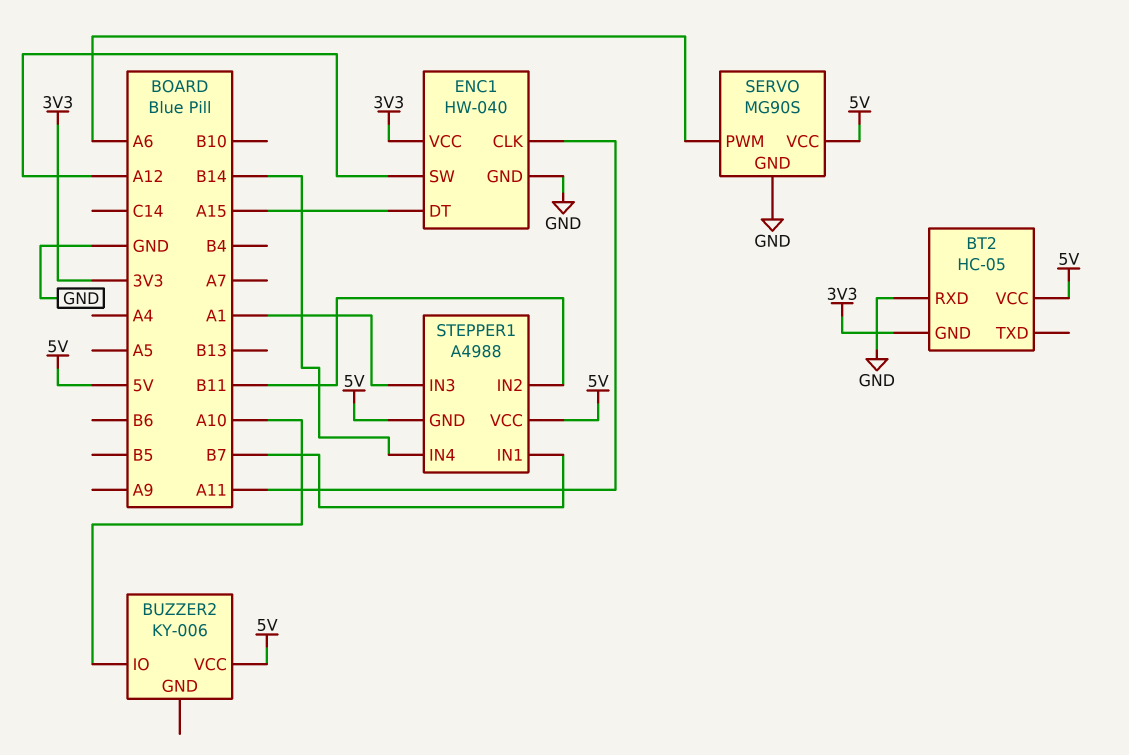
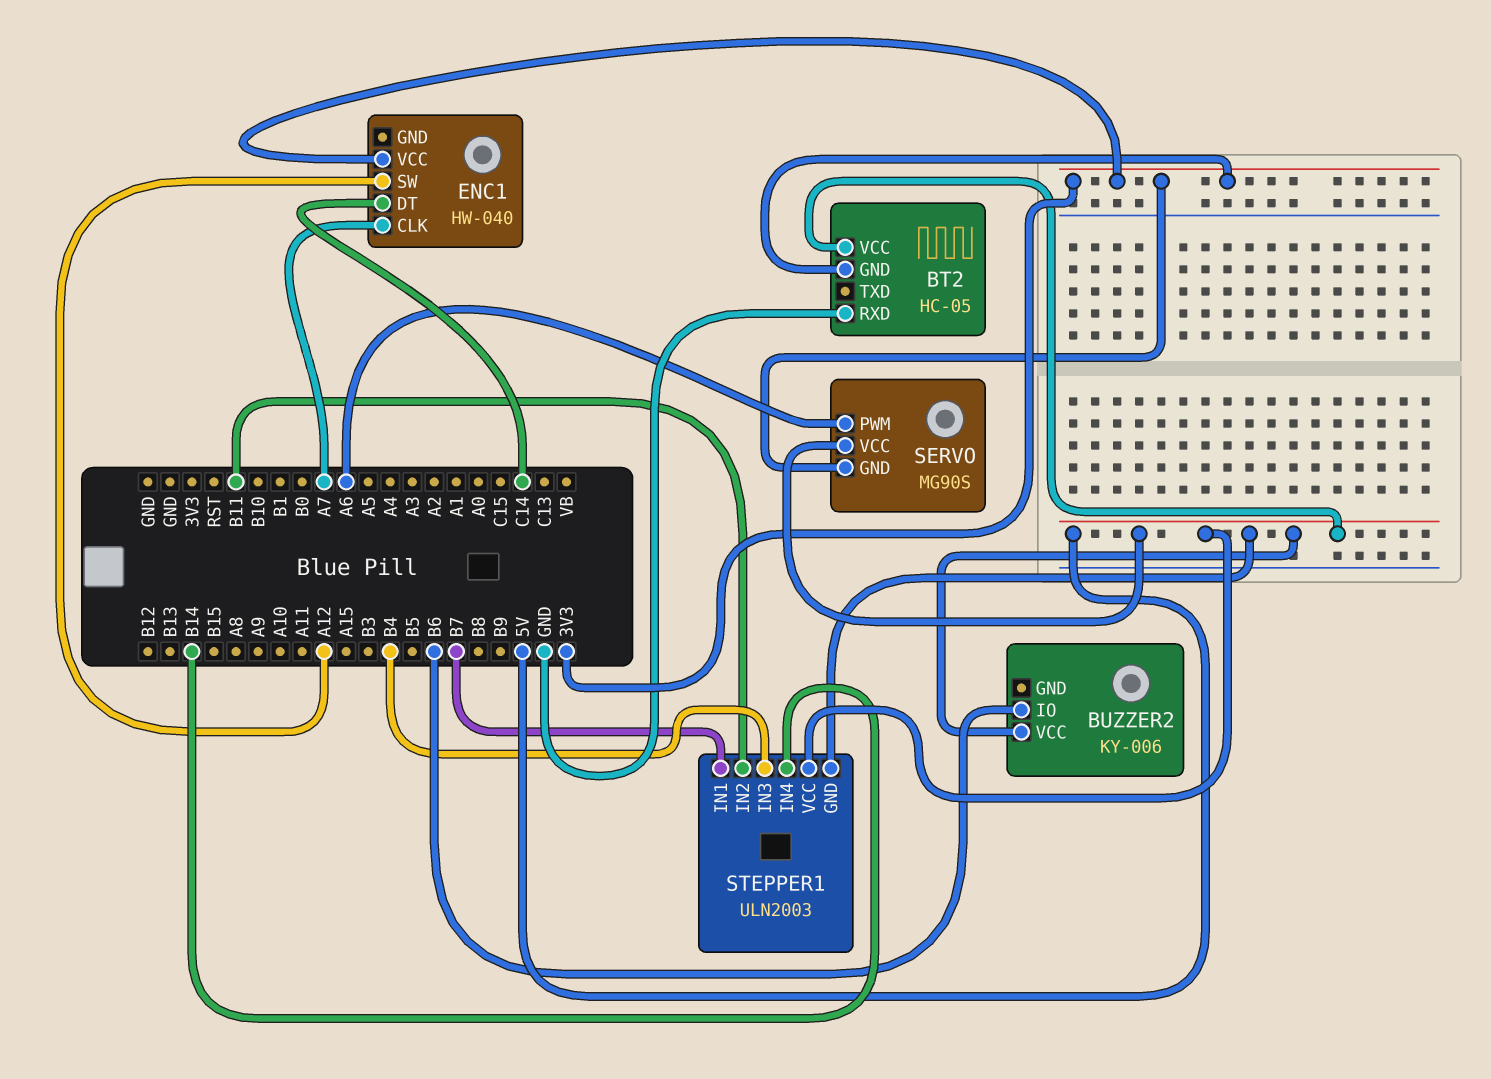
BUZZER2 pin IO: A10 -> B6
ENC1 pin CLK: A11 -> A7
ENC1 pin DT: A15 -> C14
ENC1 pin GND: GND -> none
SERVO pin GND: GND -> 3V3
STEPPER1: A4988 -> ULN2003
STEPPER1 pin IN3: A1 -> B4

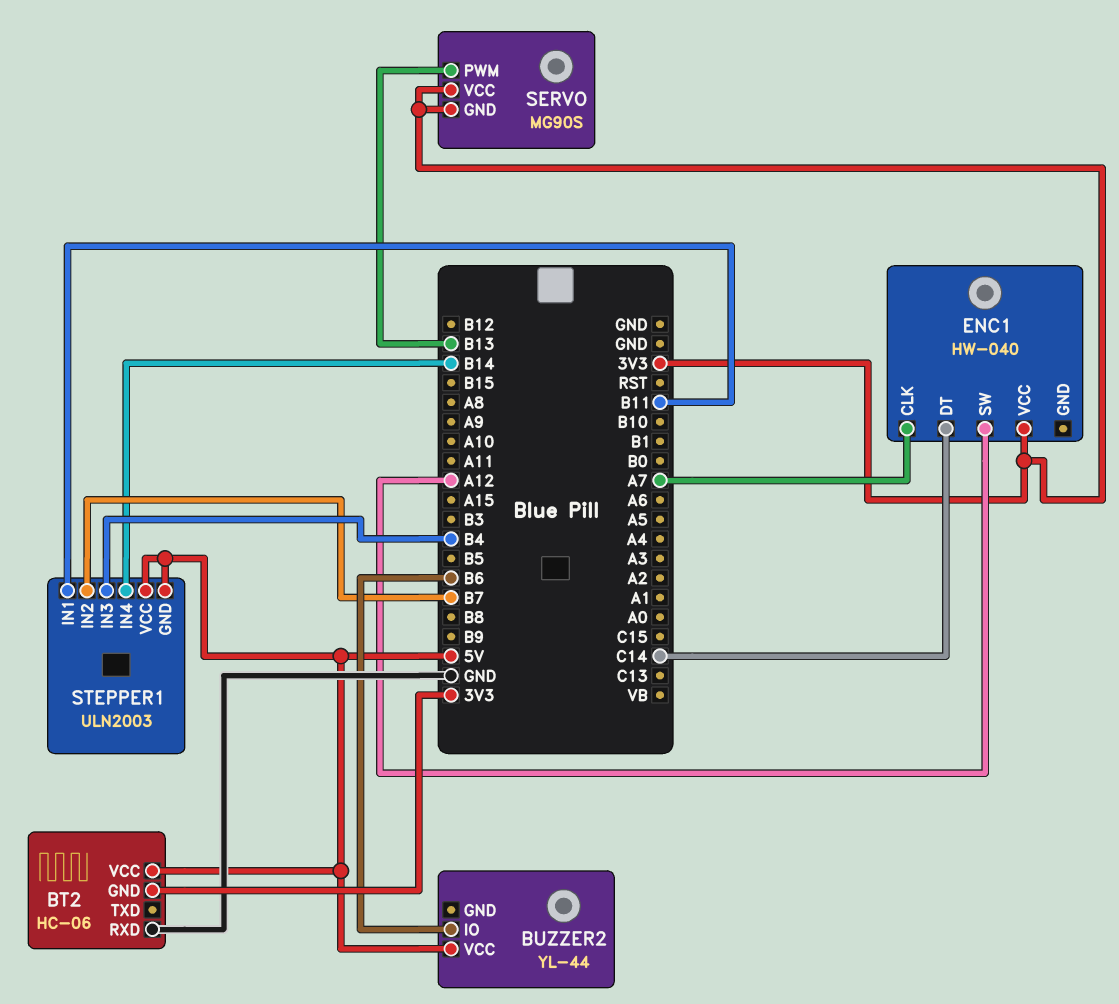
BT2: HC-05 -> HC-06
BUZZER2: KY-006 -> YL-44
SERVO pin PWM: A6 -> B13
SERVO pin VCC: 5V -> 3V3
STEPPER1 pin IN1: B7 -> B11
STEPPER1 pin IN2: B11 -> B7

